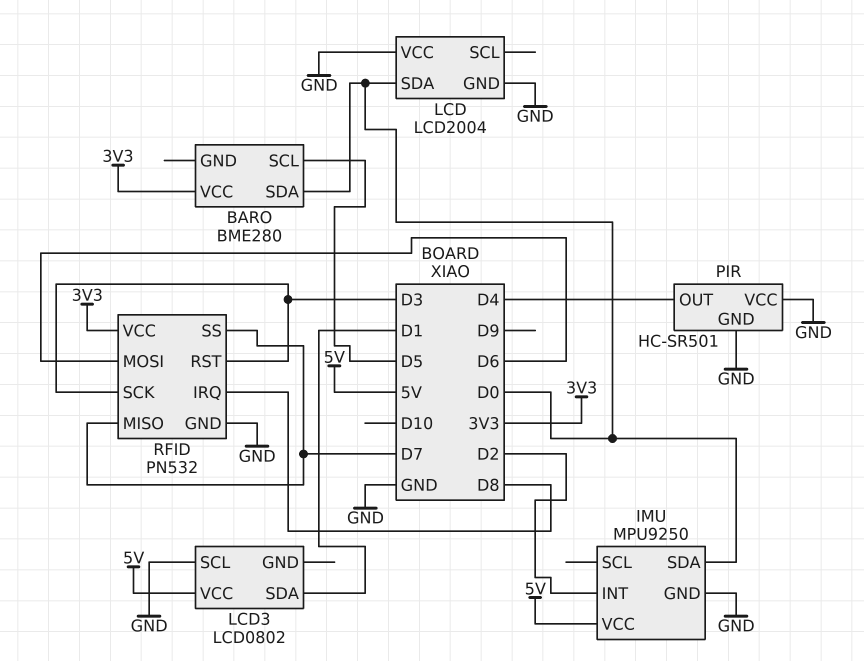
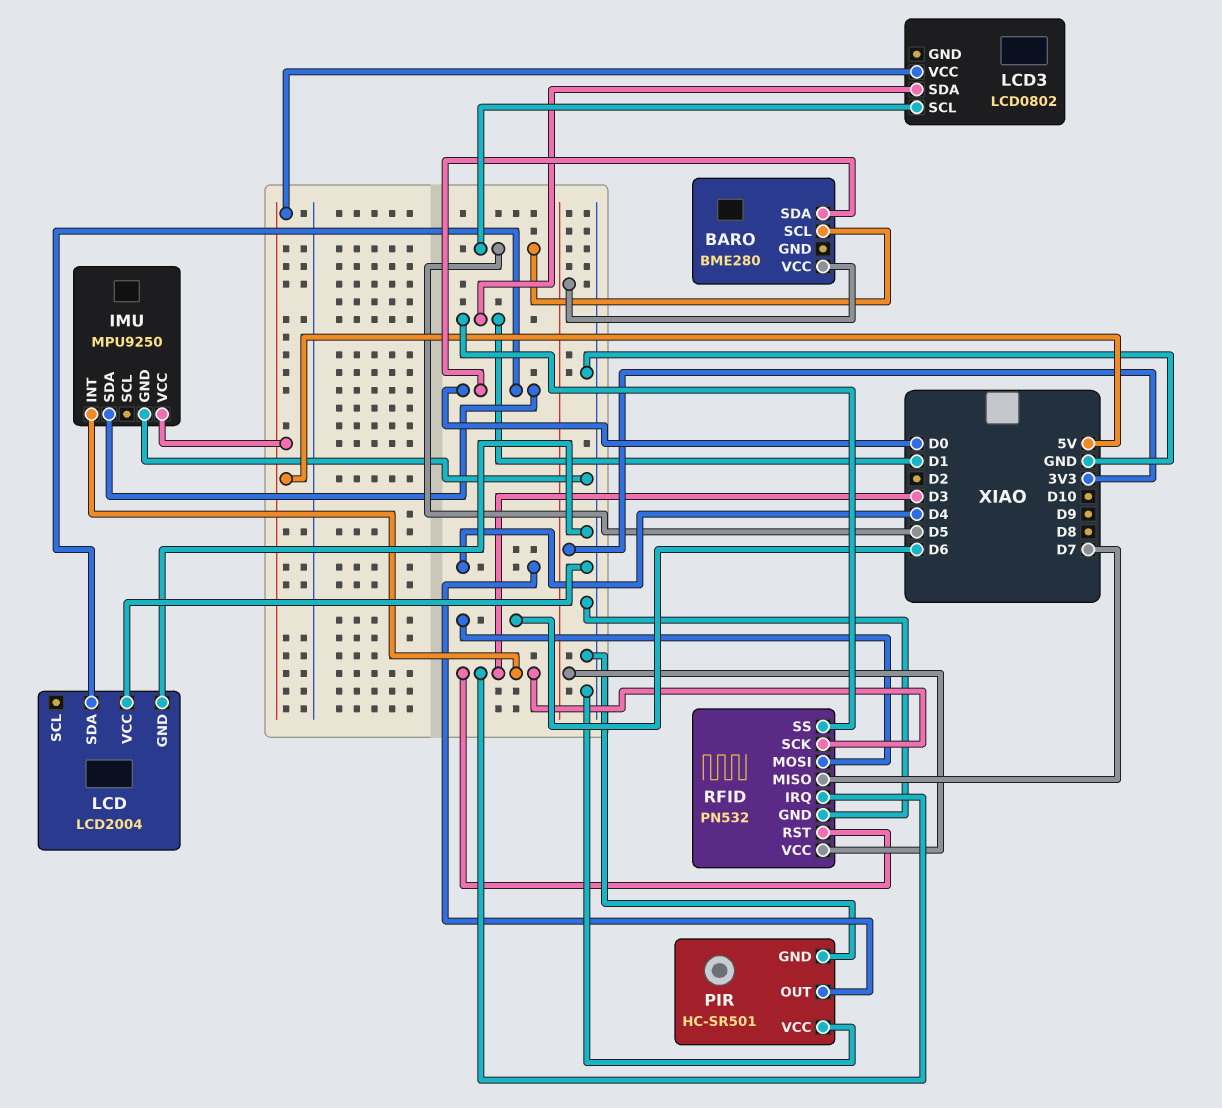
IMU pin INT: D2 -> D3
LCD3 pin SCL: GND -> D5
RFID pin IRQ: D8 -> D3
RFID pin SS: D7 -> D1

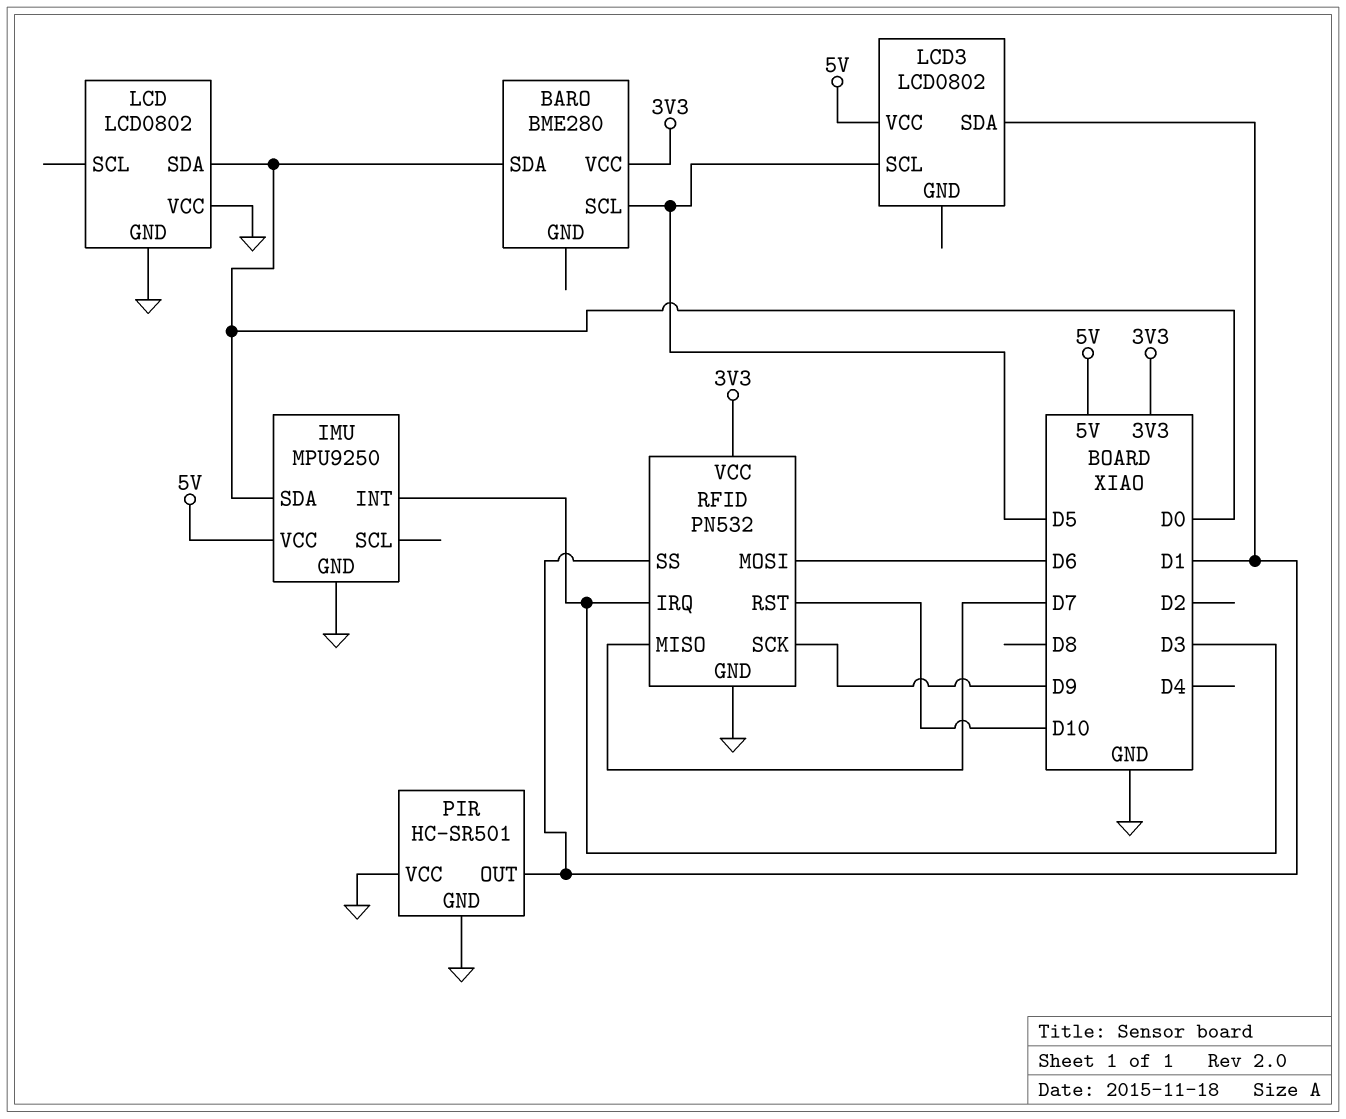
LCD: LCD2004 -> LCD0802
PIR pin OUT: D4 -> D1
RFID pin RST: D3 -> D10
RFID pin SCK: D3 -> D9

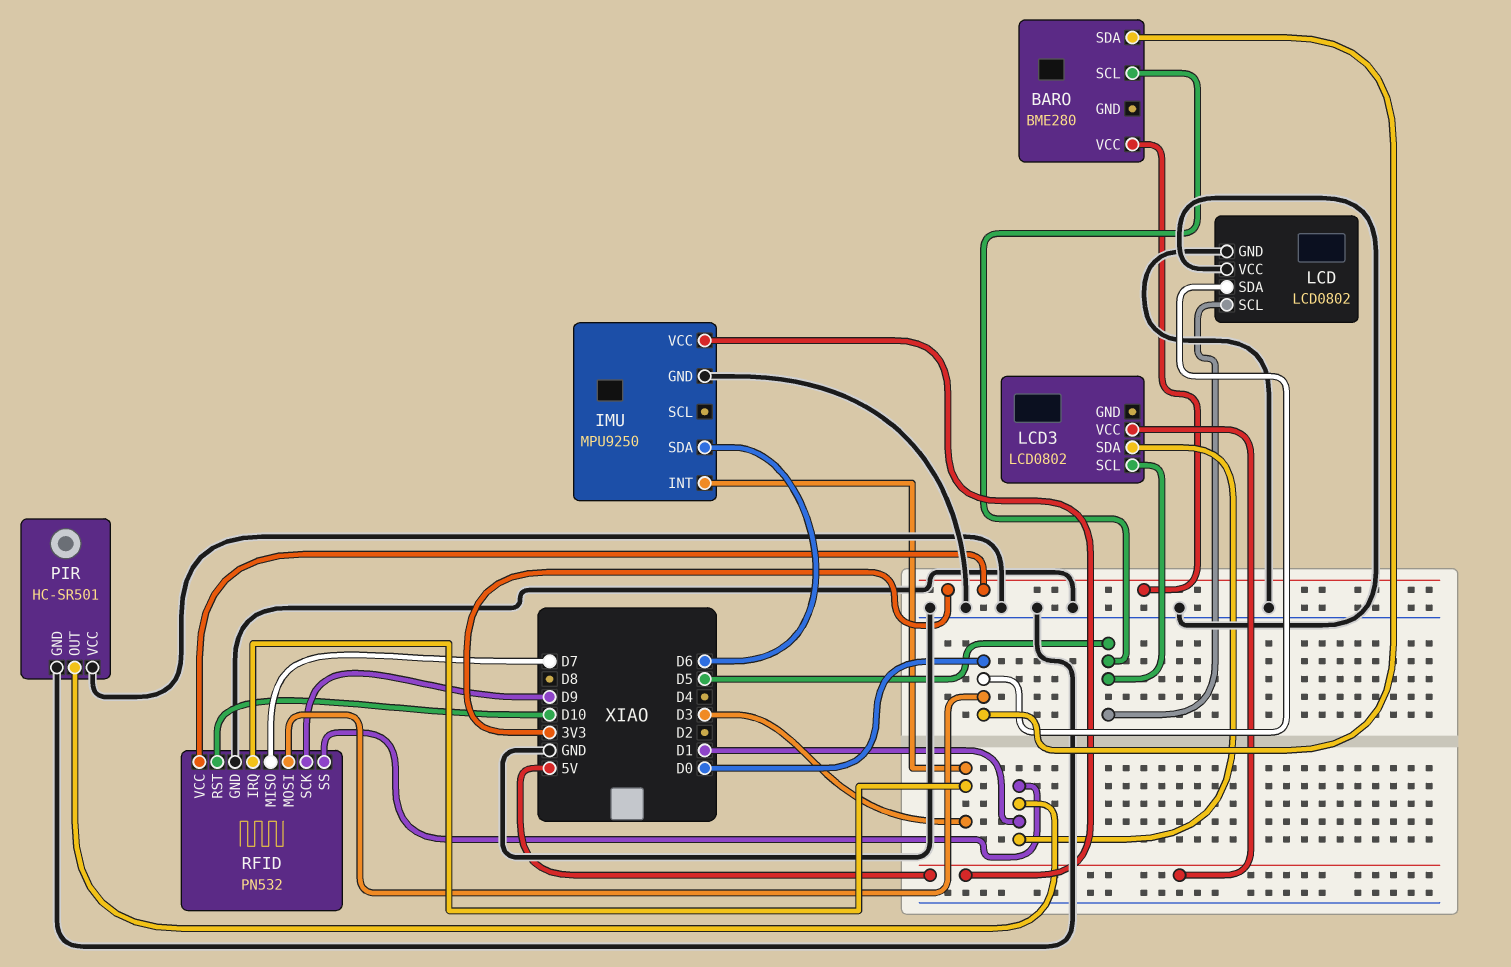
IMU pin SDA: D0 -> D6
LCD pin SCL: none -> D5
RFID pin MOSI: D6 -> D0

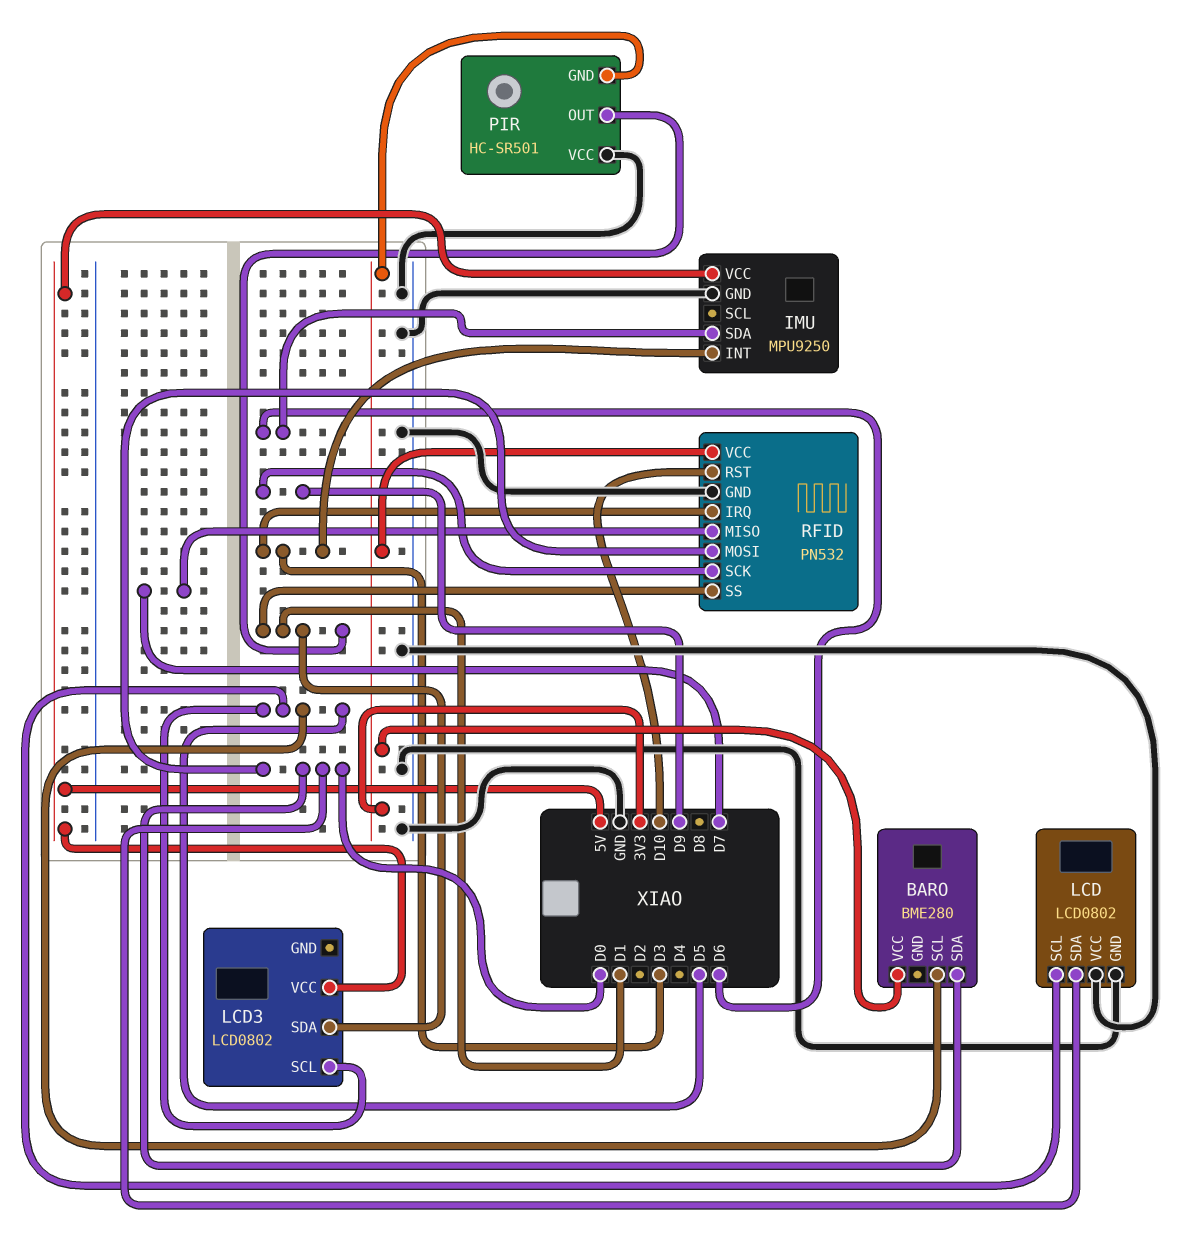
PIR pin GND: GND -> 3V3

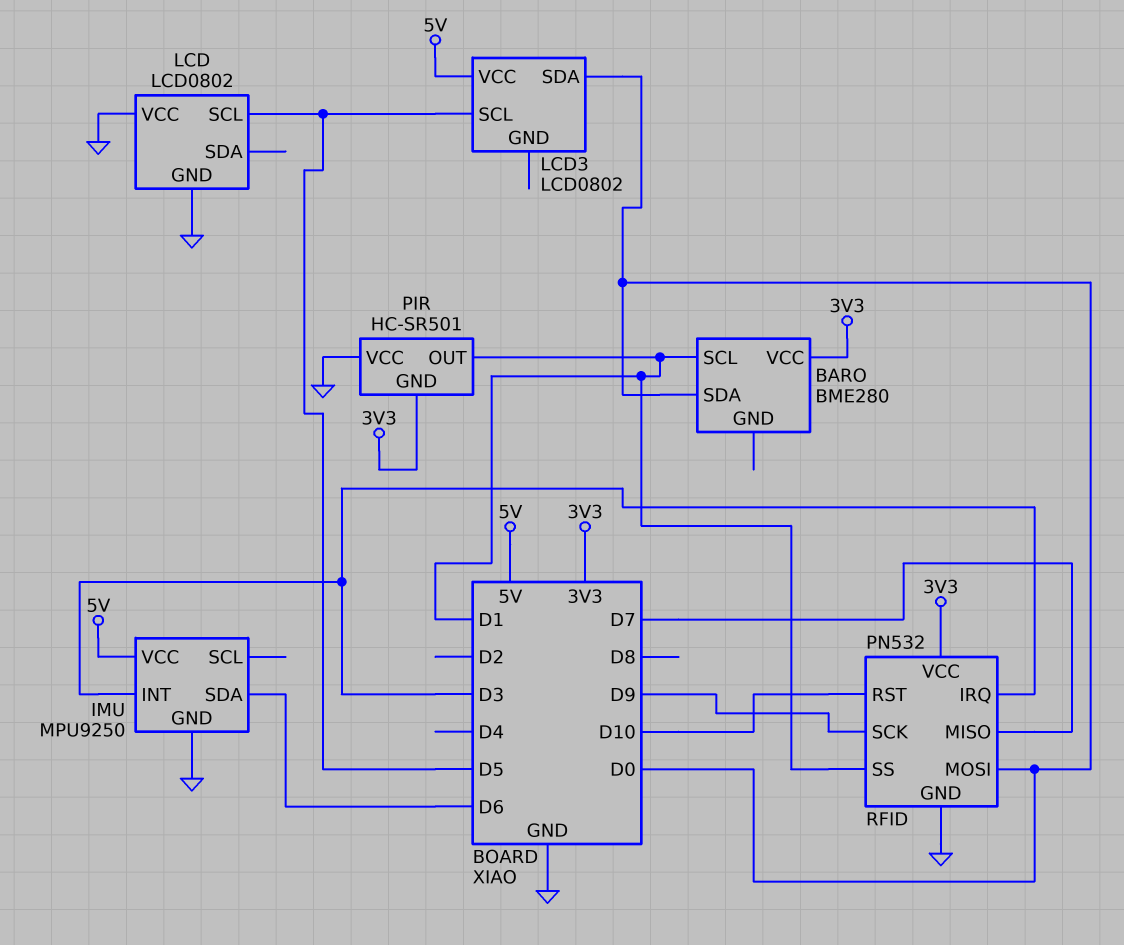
BARO pin SCL: D5 -> D1
LCD pin SDA: D0 -> none
LCD3 pin SDA: D1 -> D0

